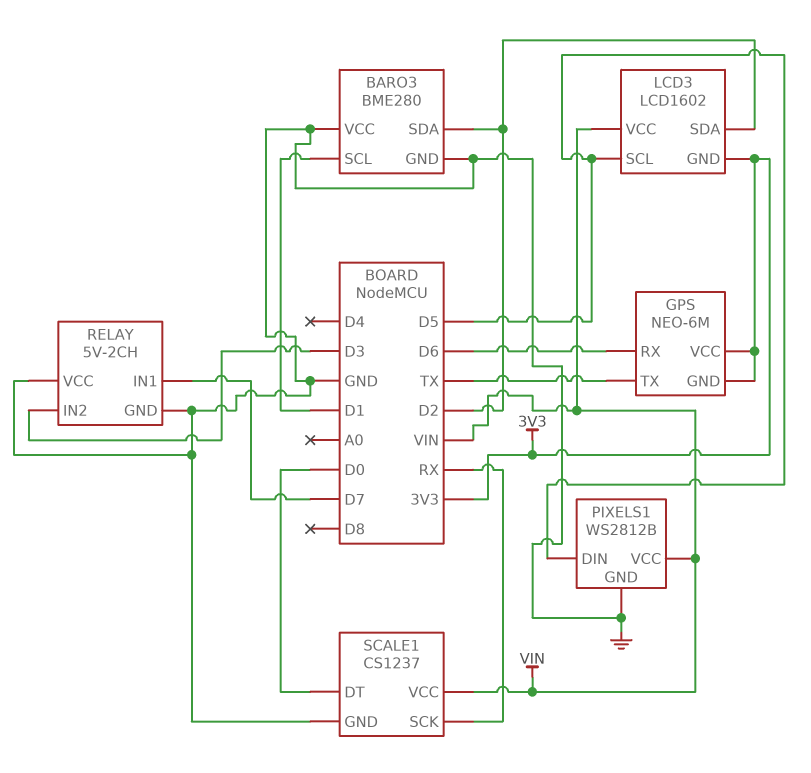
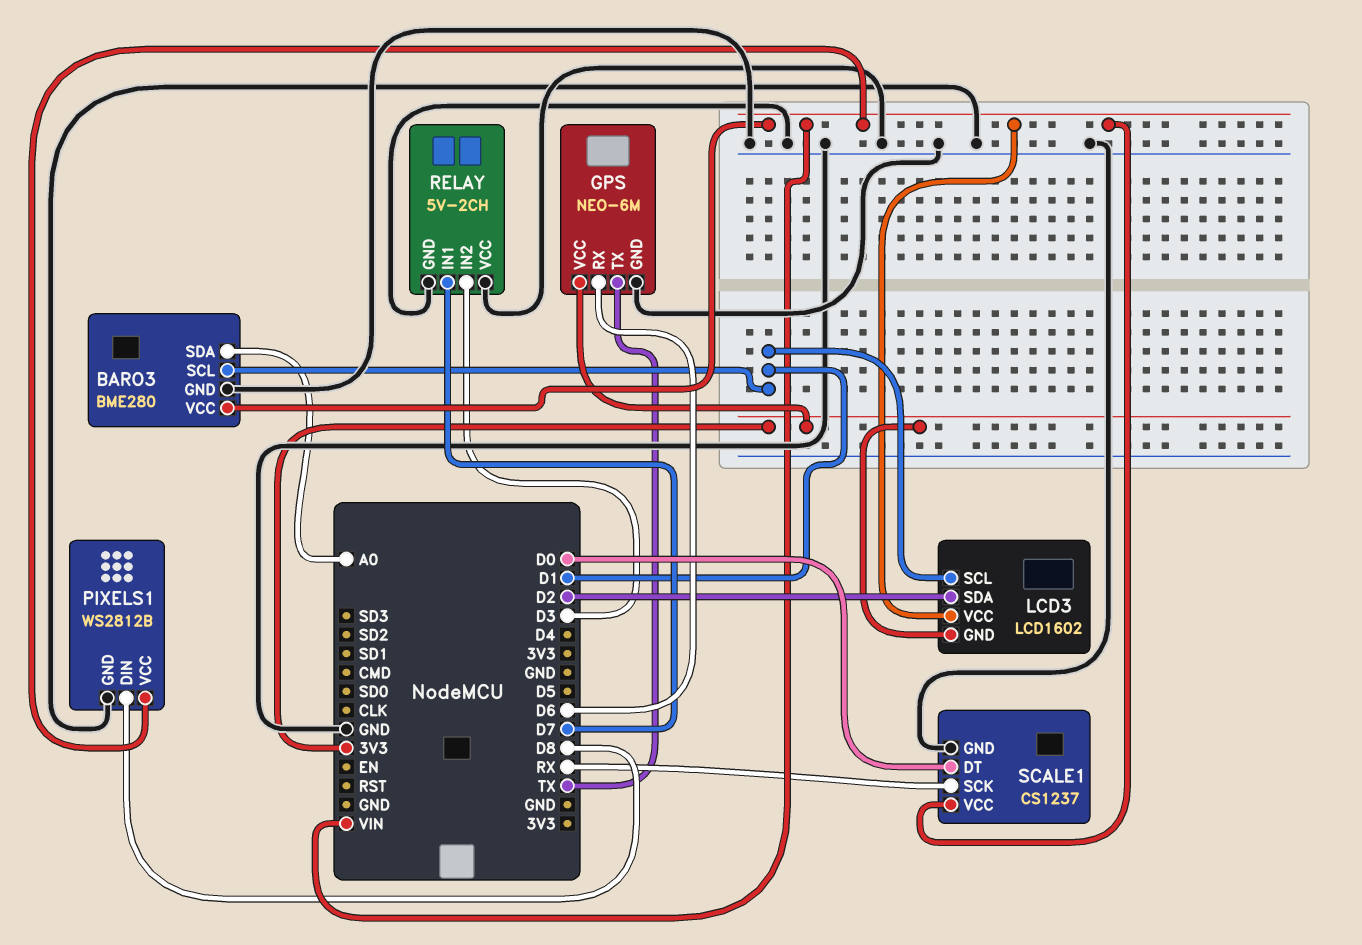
BARO3 pin SDA: D2 -> A0
BARO3 pin VCC: GND -> VIN
GPS pin GND: 3V3 -> GND
LCD3 pin SCL: D5 -> D1
PIXELS1 pin DIN: D5 -> D8

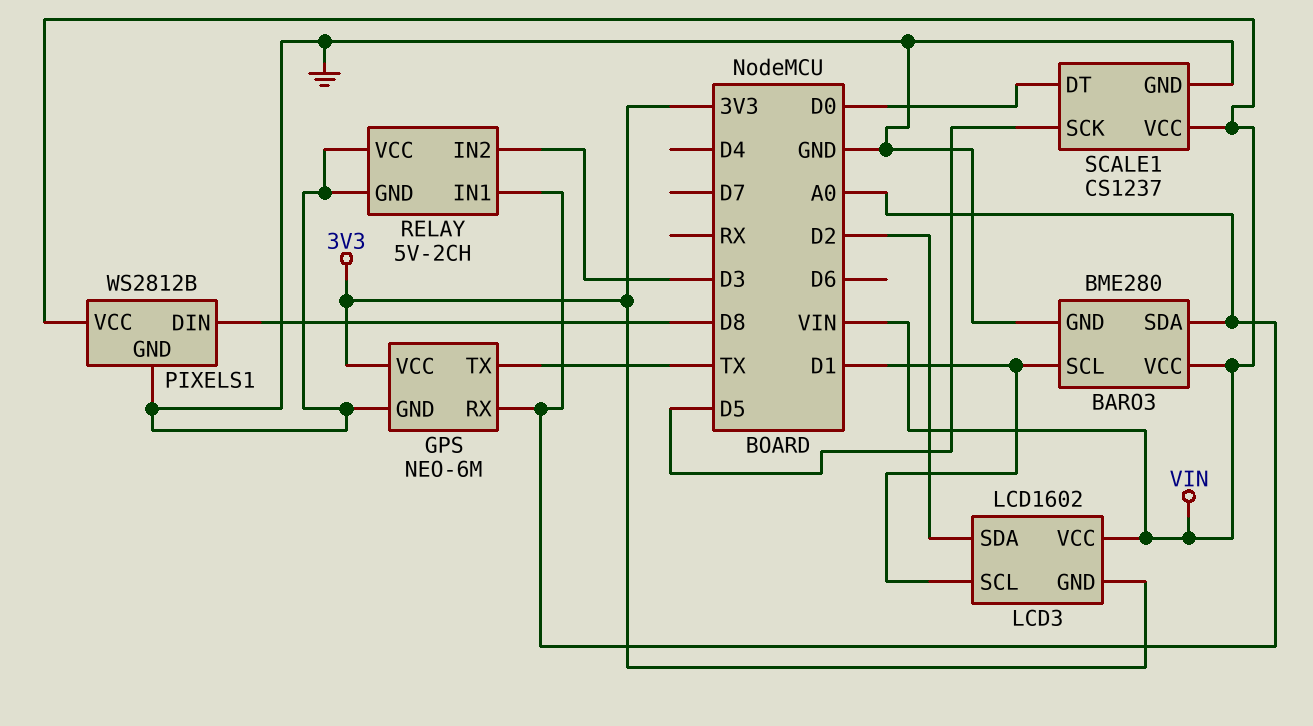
GPS pin RX: D6 -> A0
RELAY pin IN1: D7 -> A0
SCALE1 pin SCK: RX -> D5

